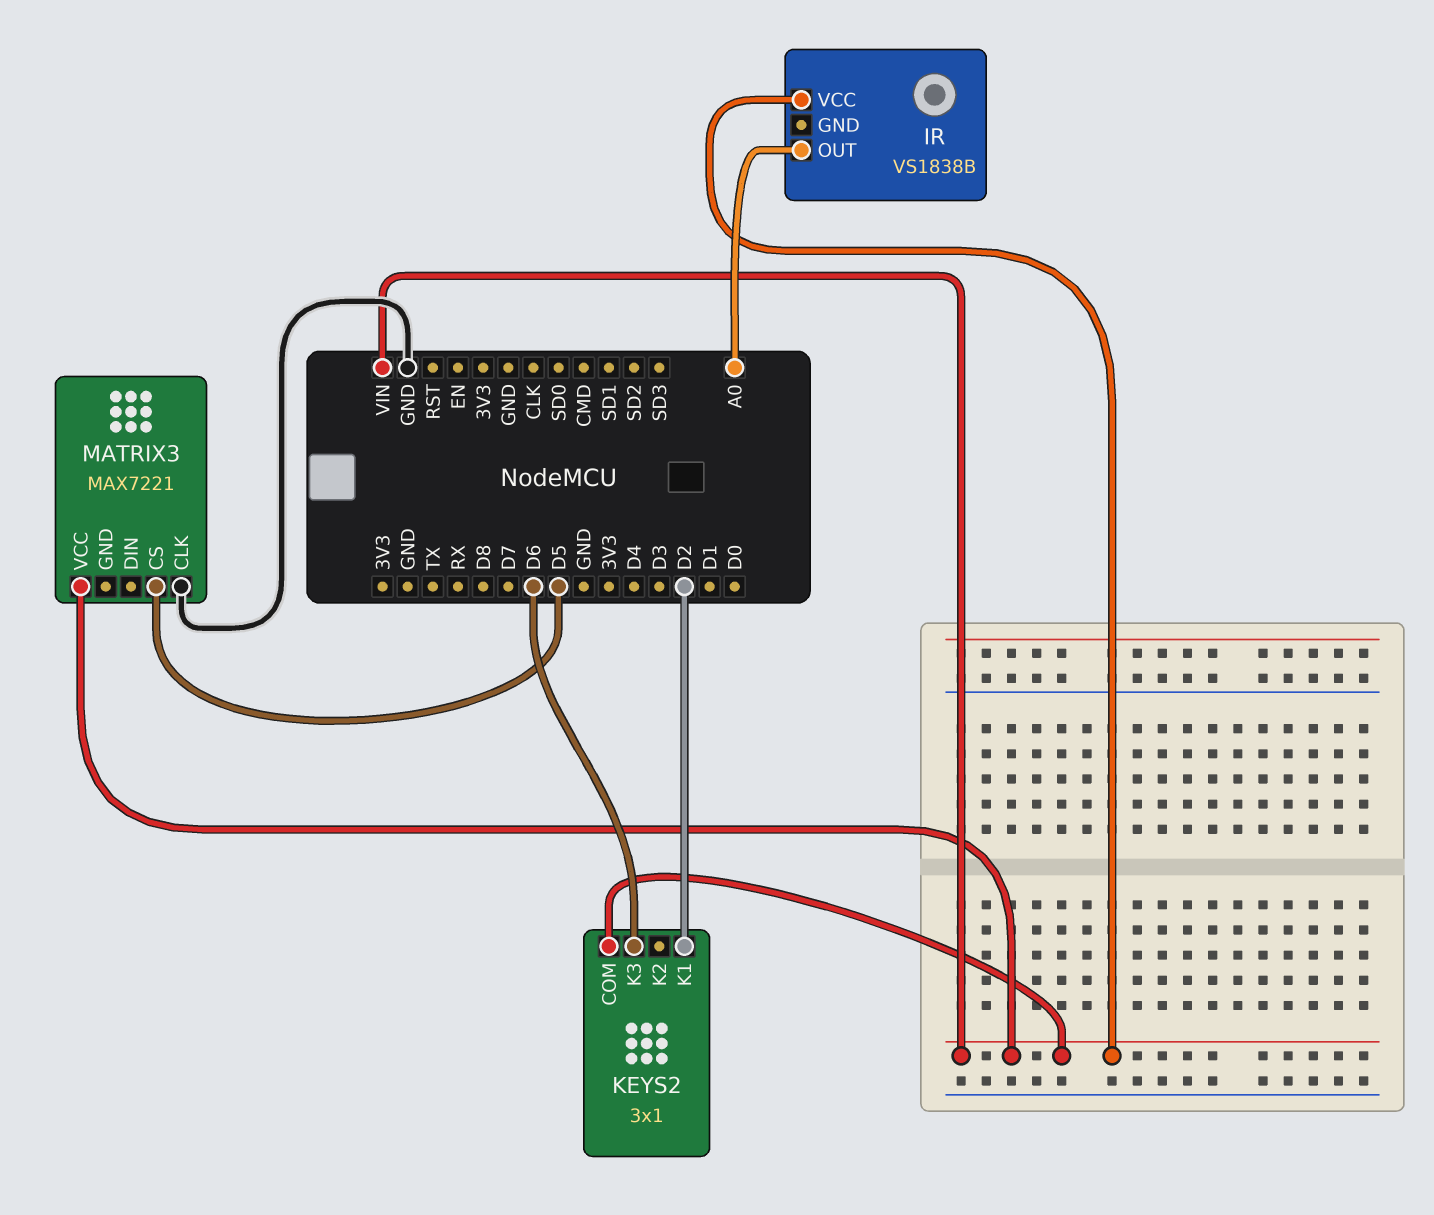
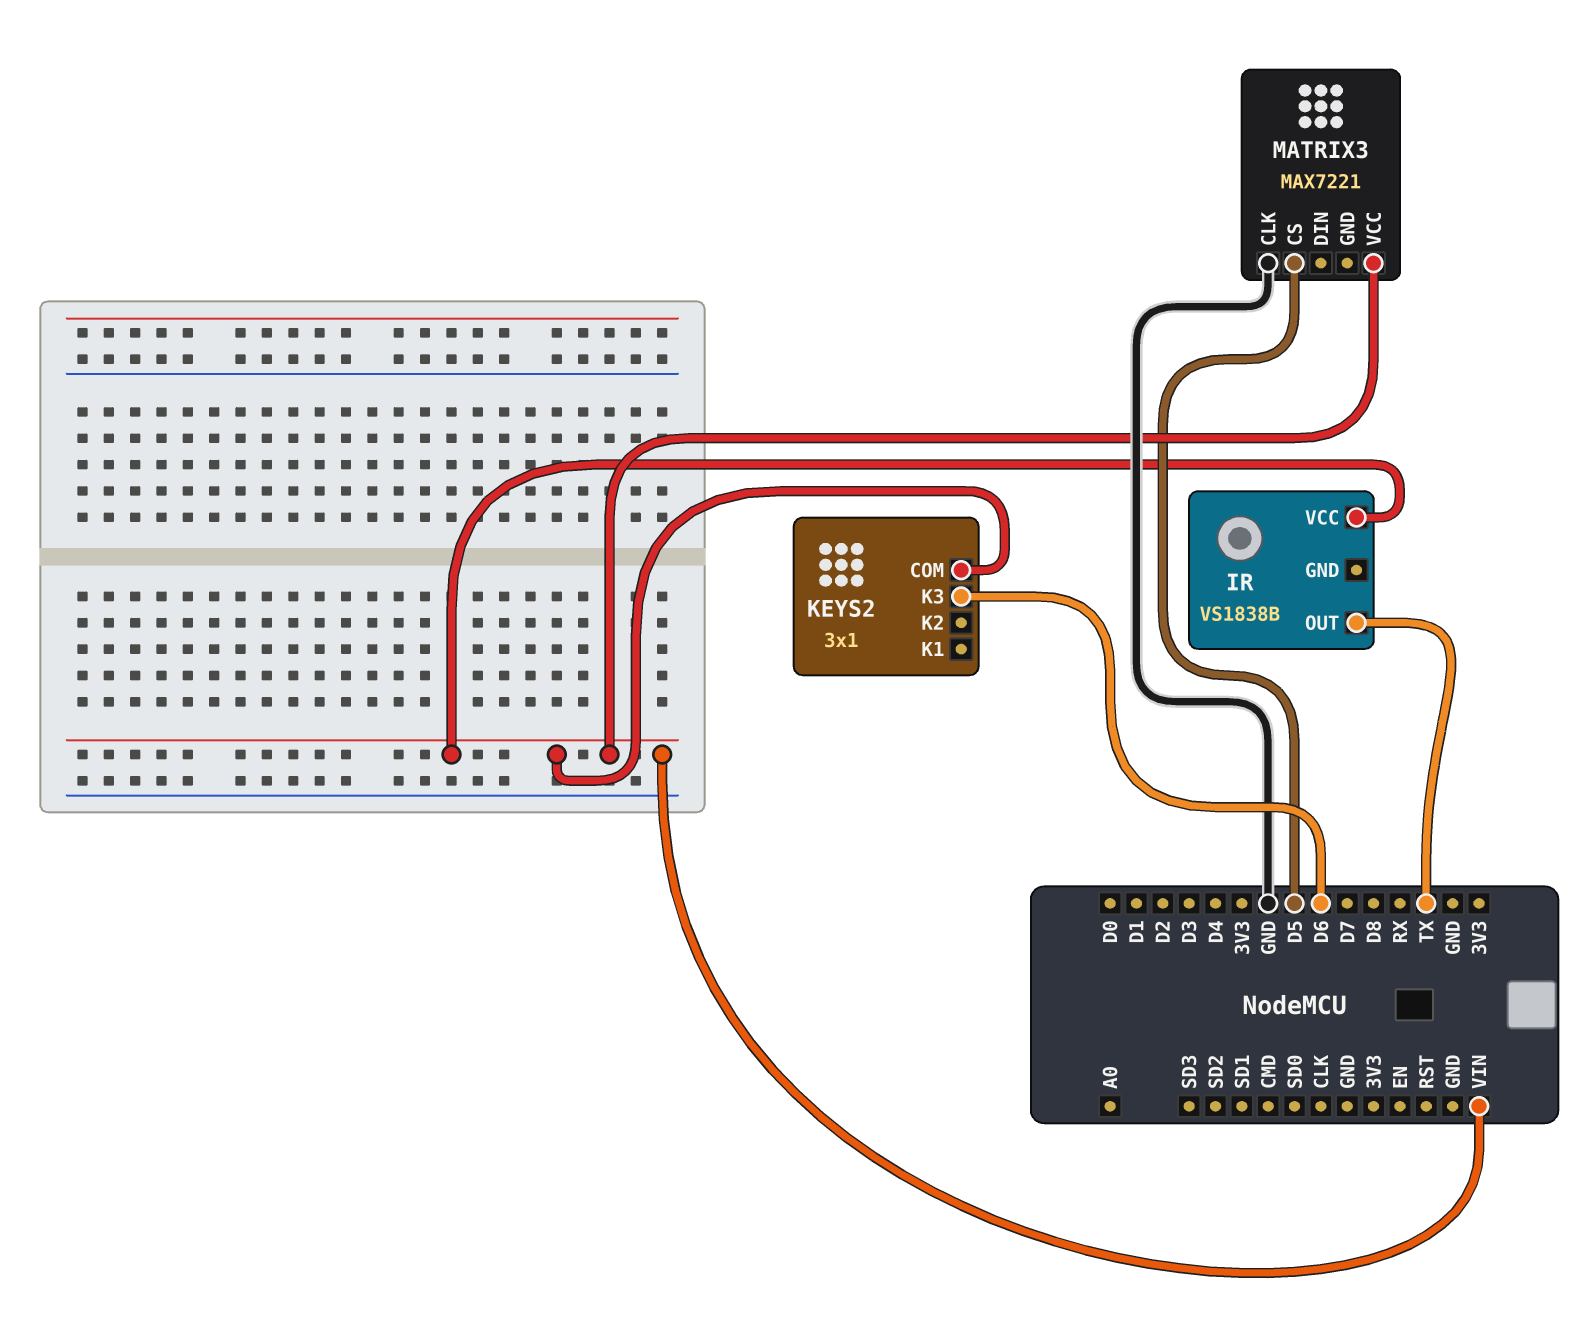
IR pin OUT: A0 -> TX
KEYS2 pin K1: D2 -> none

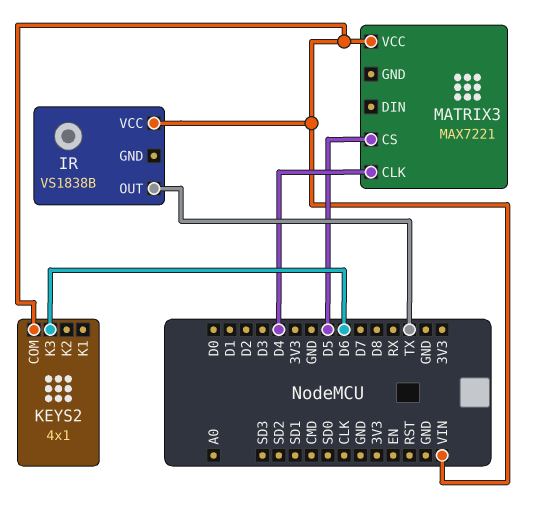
KEYS2: 3x1 -> 4x1
MATRIX3 pin CLK: GND -> D4

